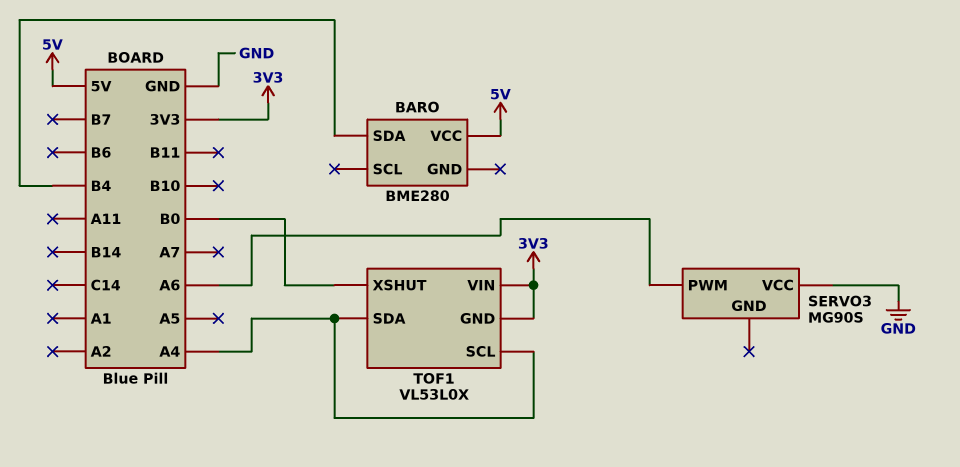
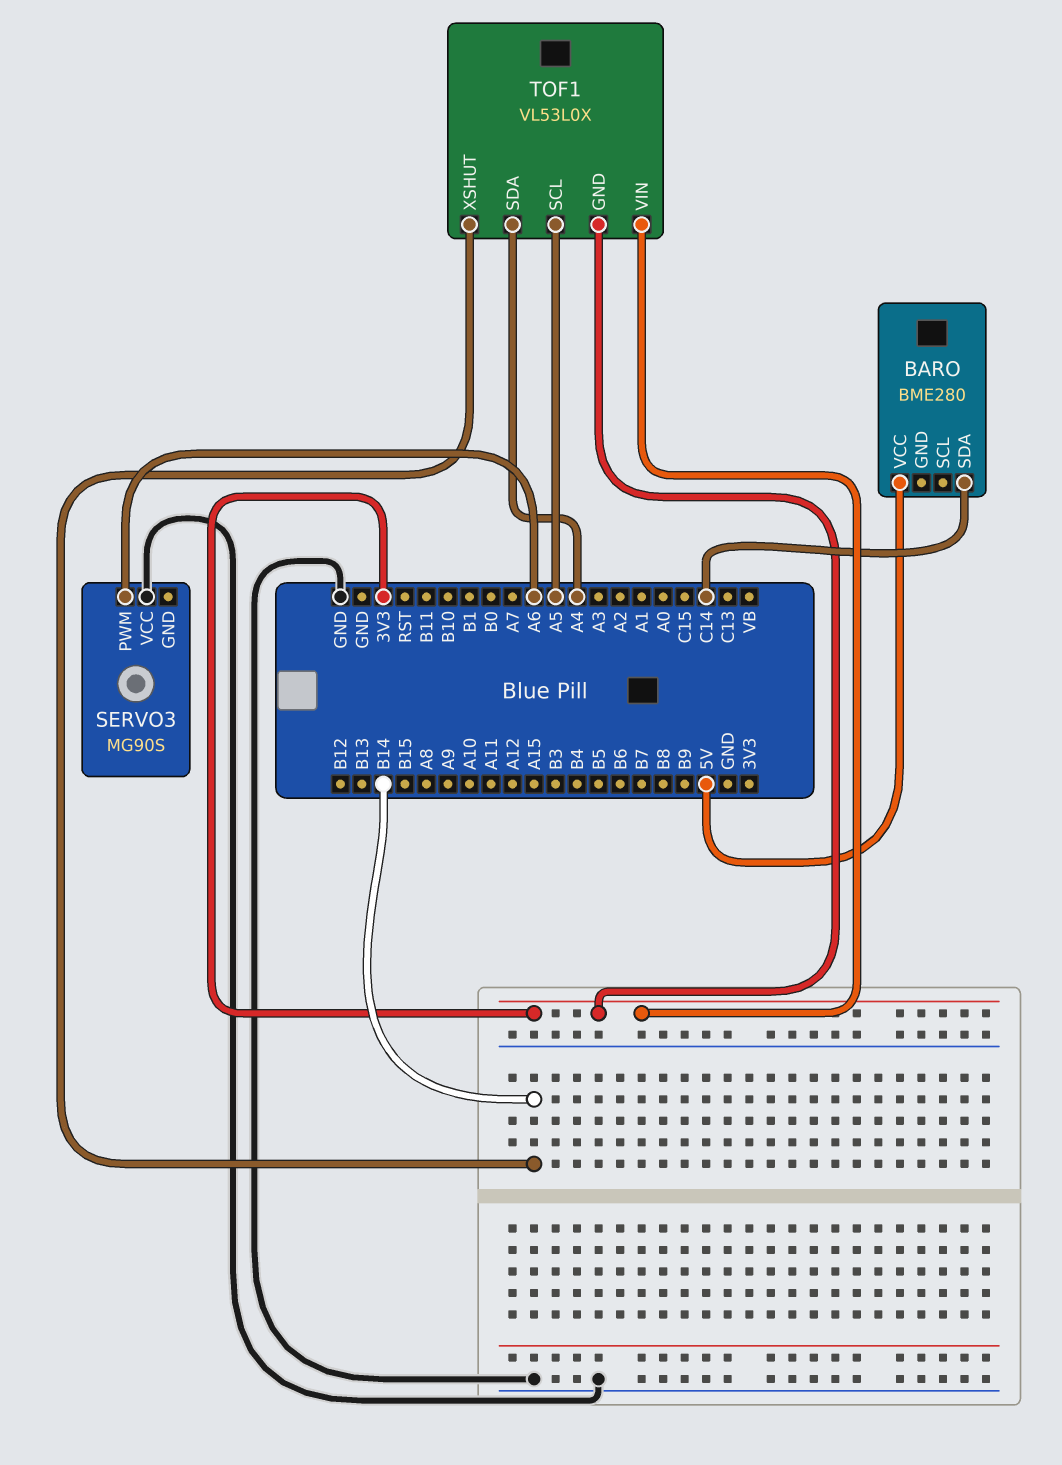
BARO pin SDA: B4 -> C14
TOF1 pin SCL: A4 -> A5
TOF1 pin XSHUT: B0 -> B14

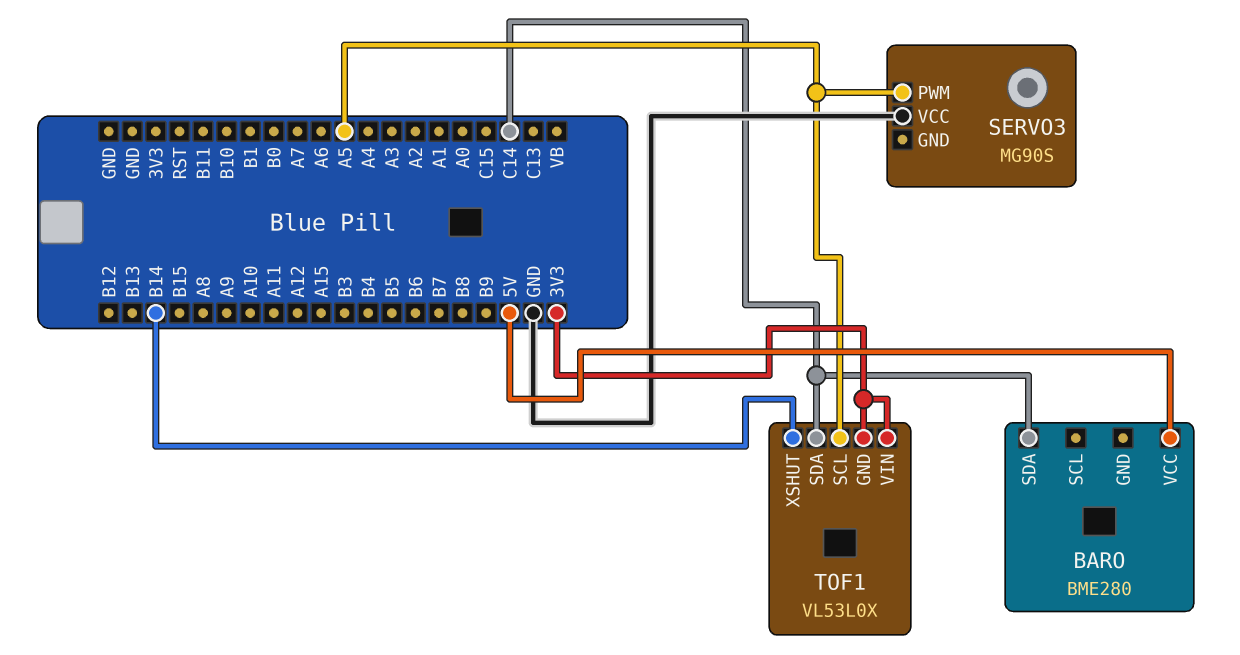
SERVO3 pin PWM: A6 -> A5
TOF1 pin SDA: A4 -> C14

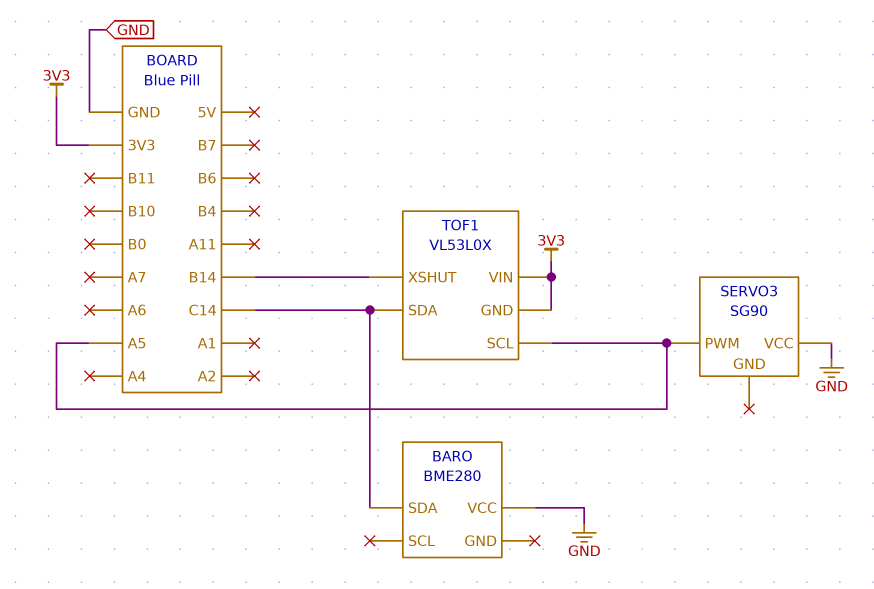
BARO pin VCC: 5V -> GND
SERVO3: MG90S -> SG90

